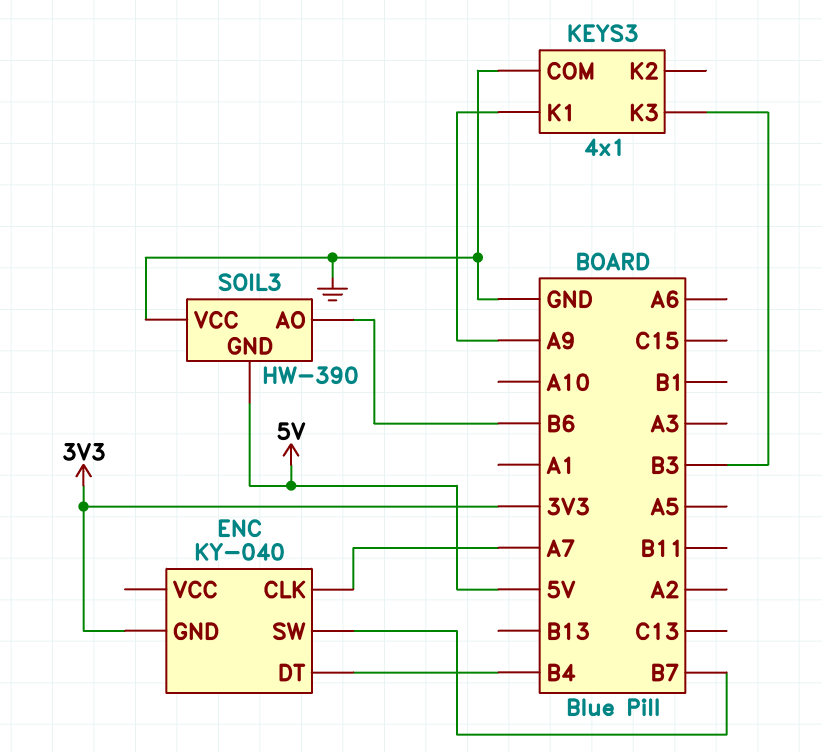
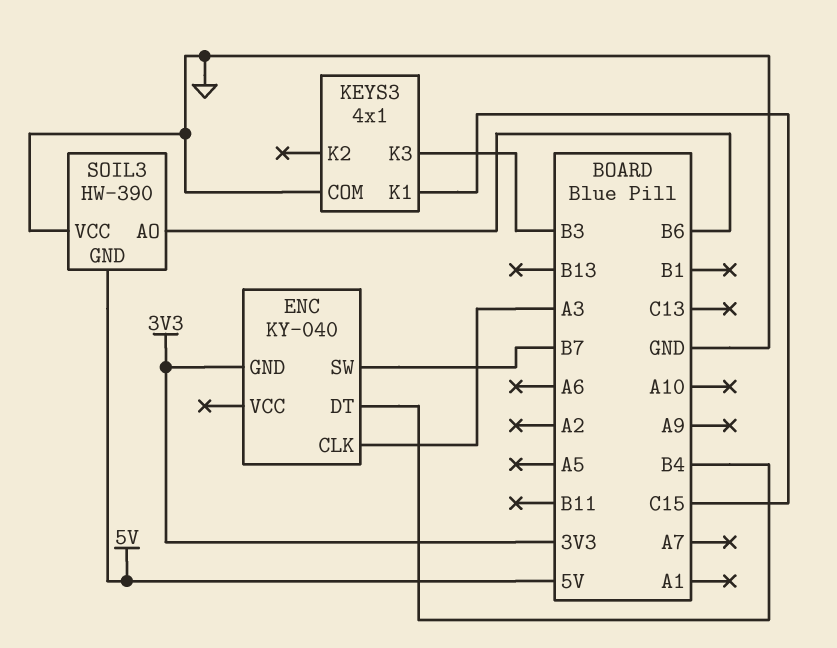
ENC pin CLK: A7 -> A3
KEYS3 pin K1: A9 -> C15

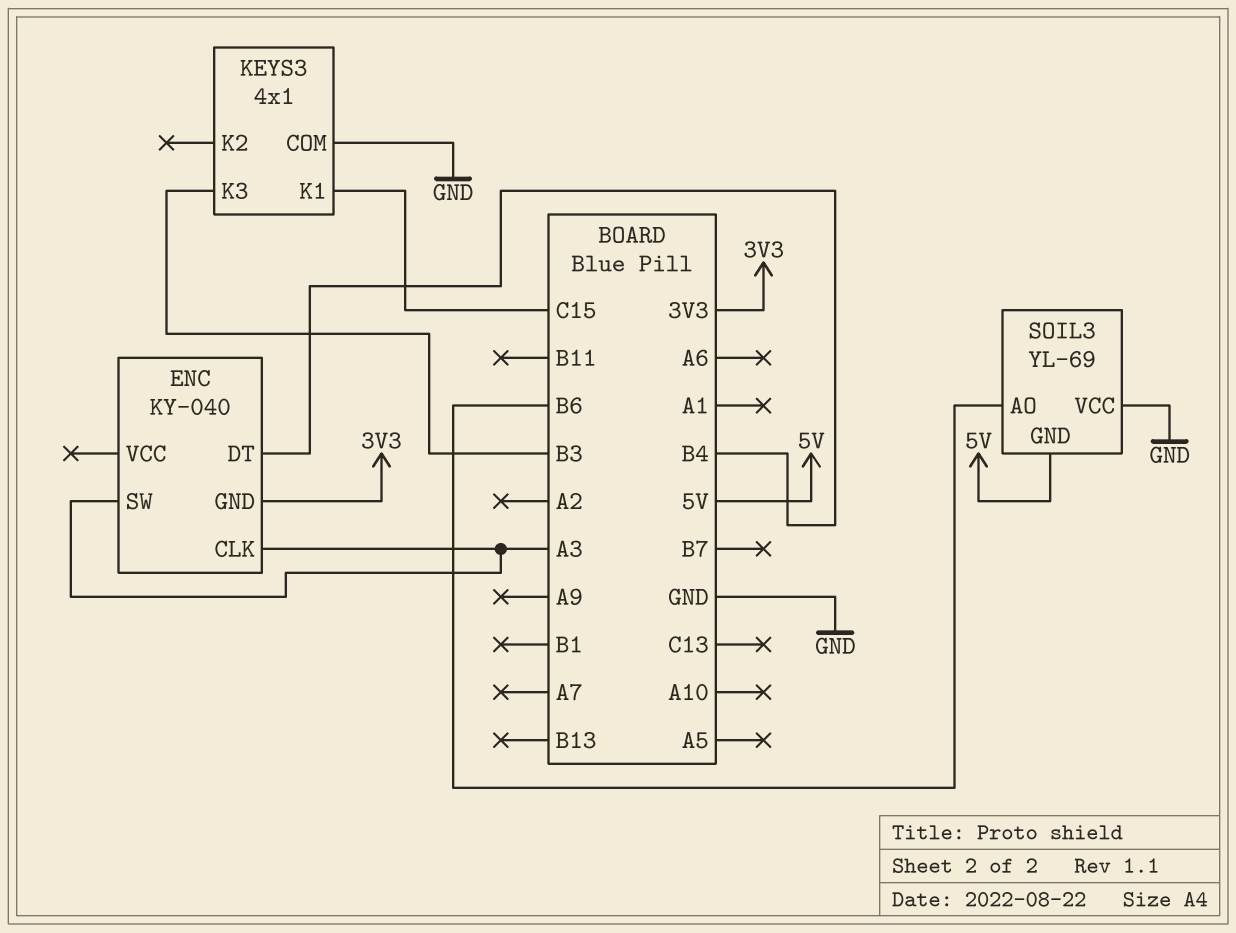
ENC pin SW: B7 -> A3
SOIL3: HW-390 -> YL-69

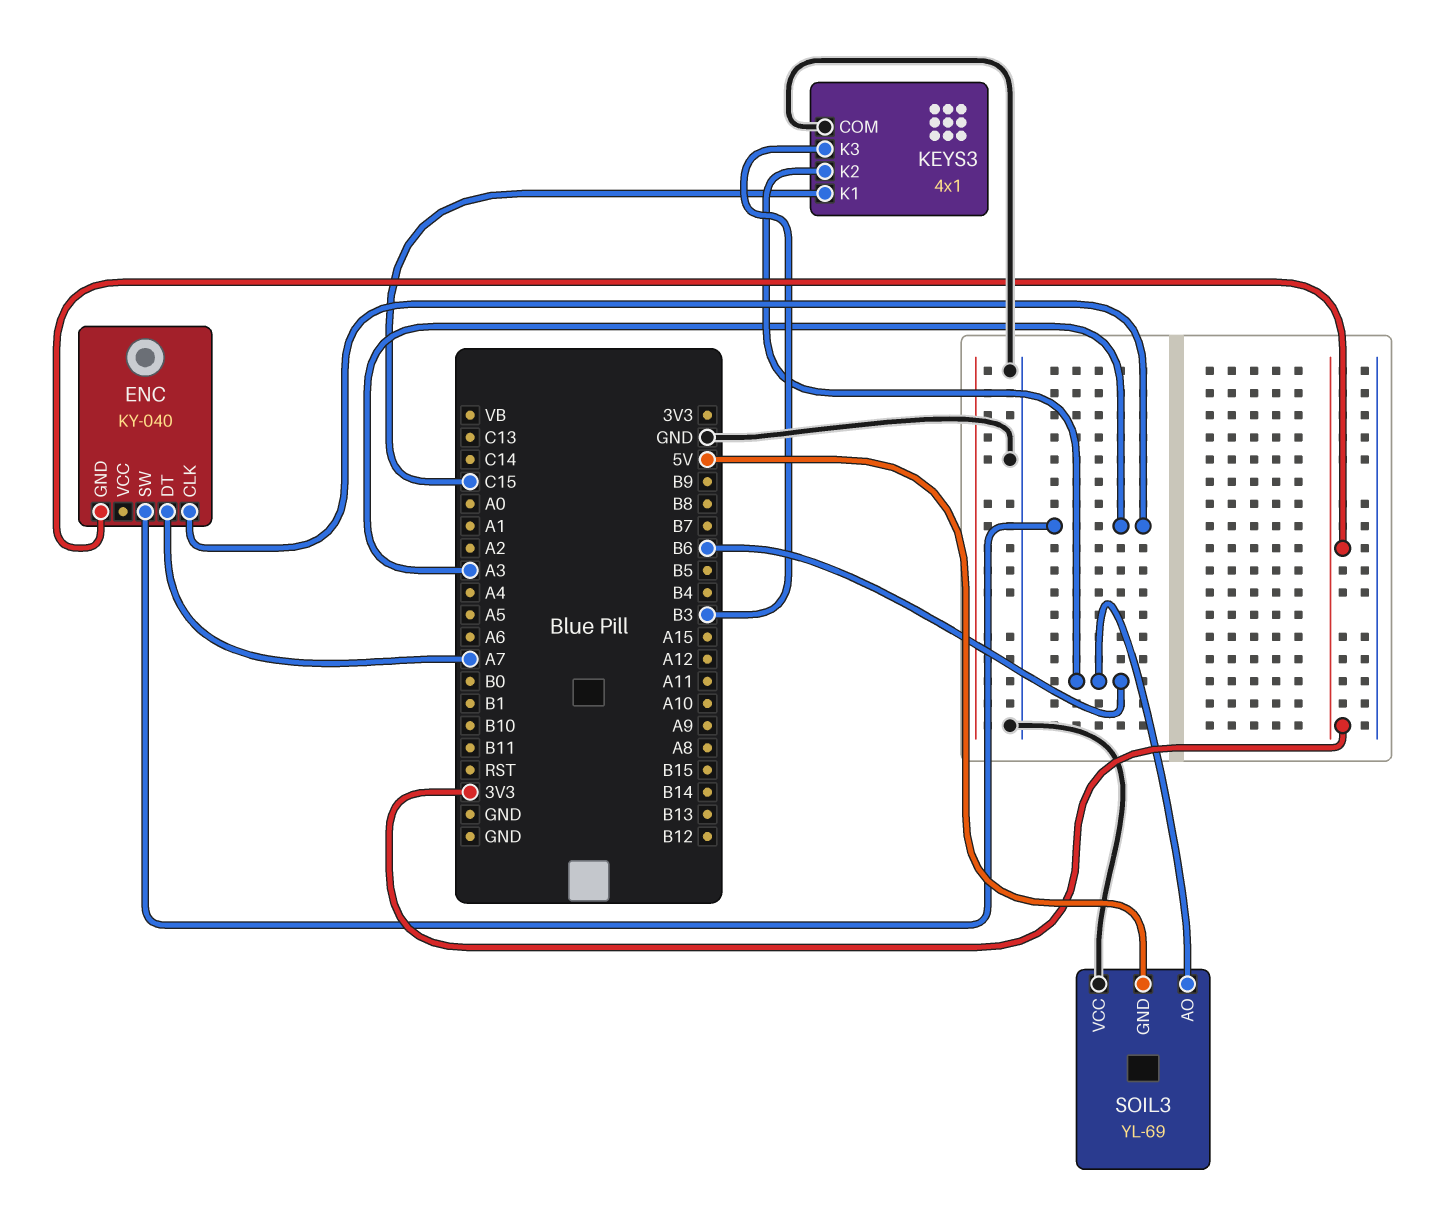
ENC pin DT: B4 -> A7
KEYS3 pin K2: none -> B6

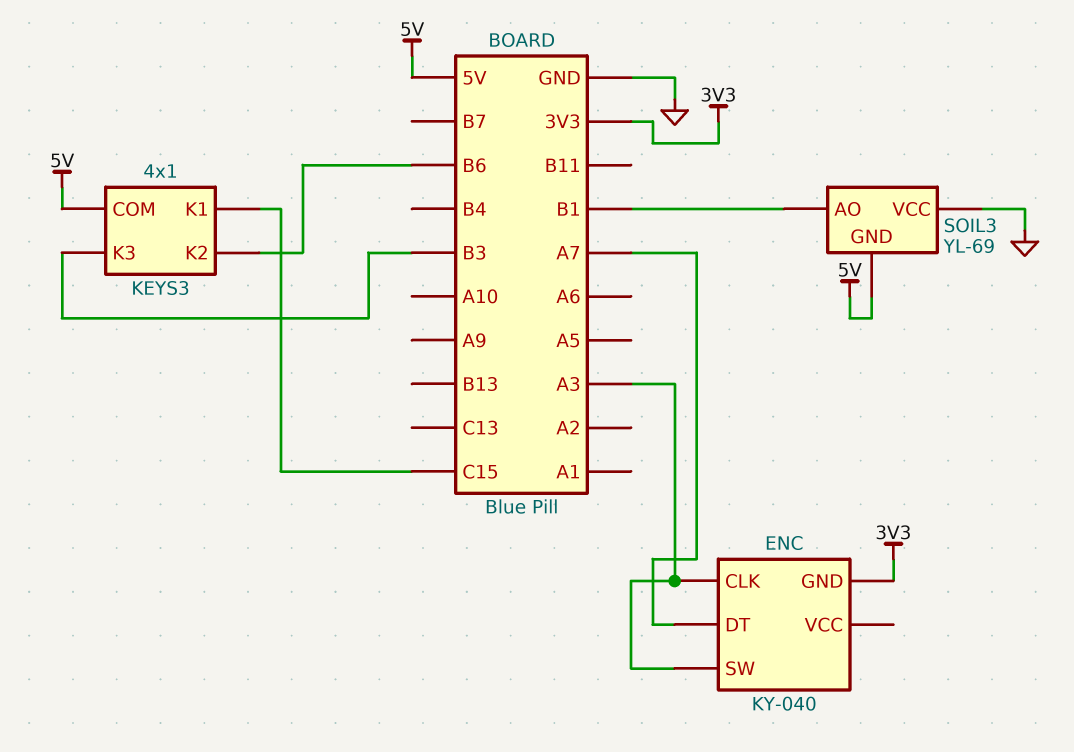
KEYS3 pin COM: GND -> 5V
SOIL3 pin AO: B6 -> B1

